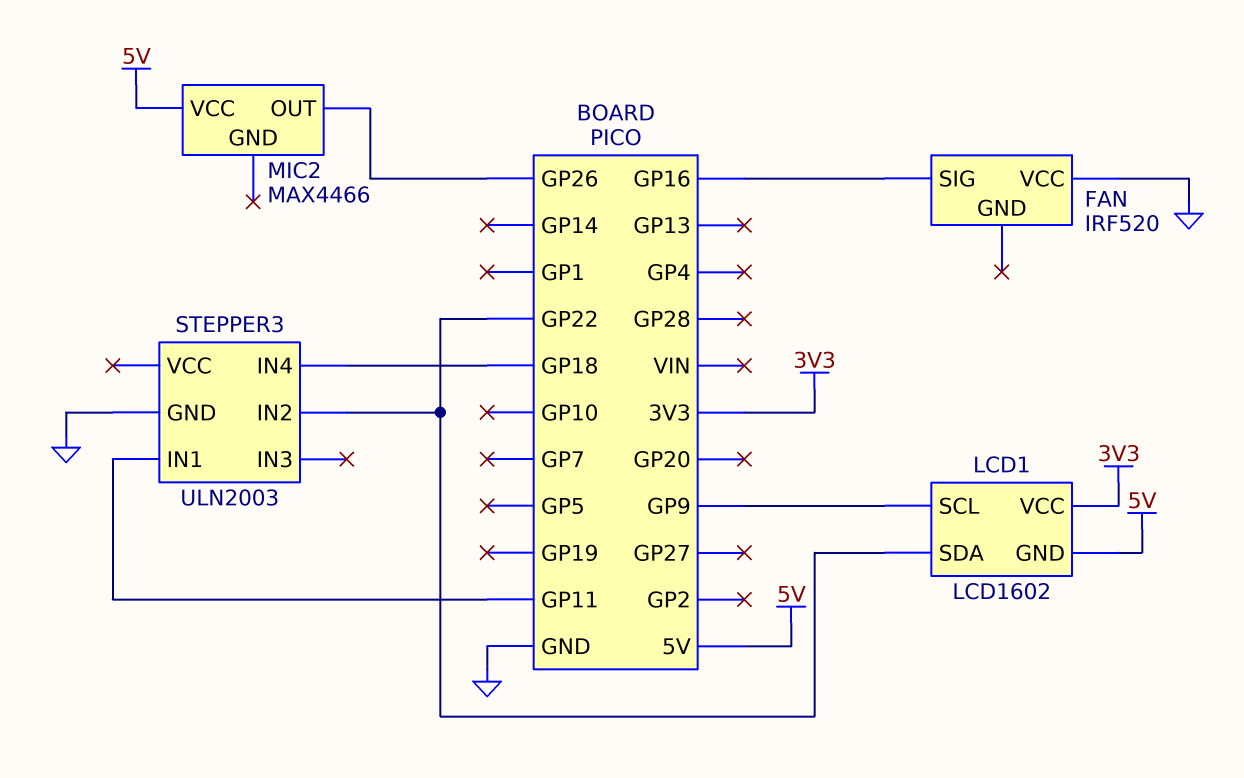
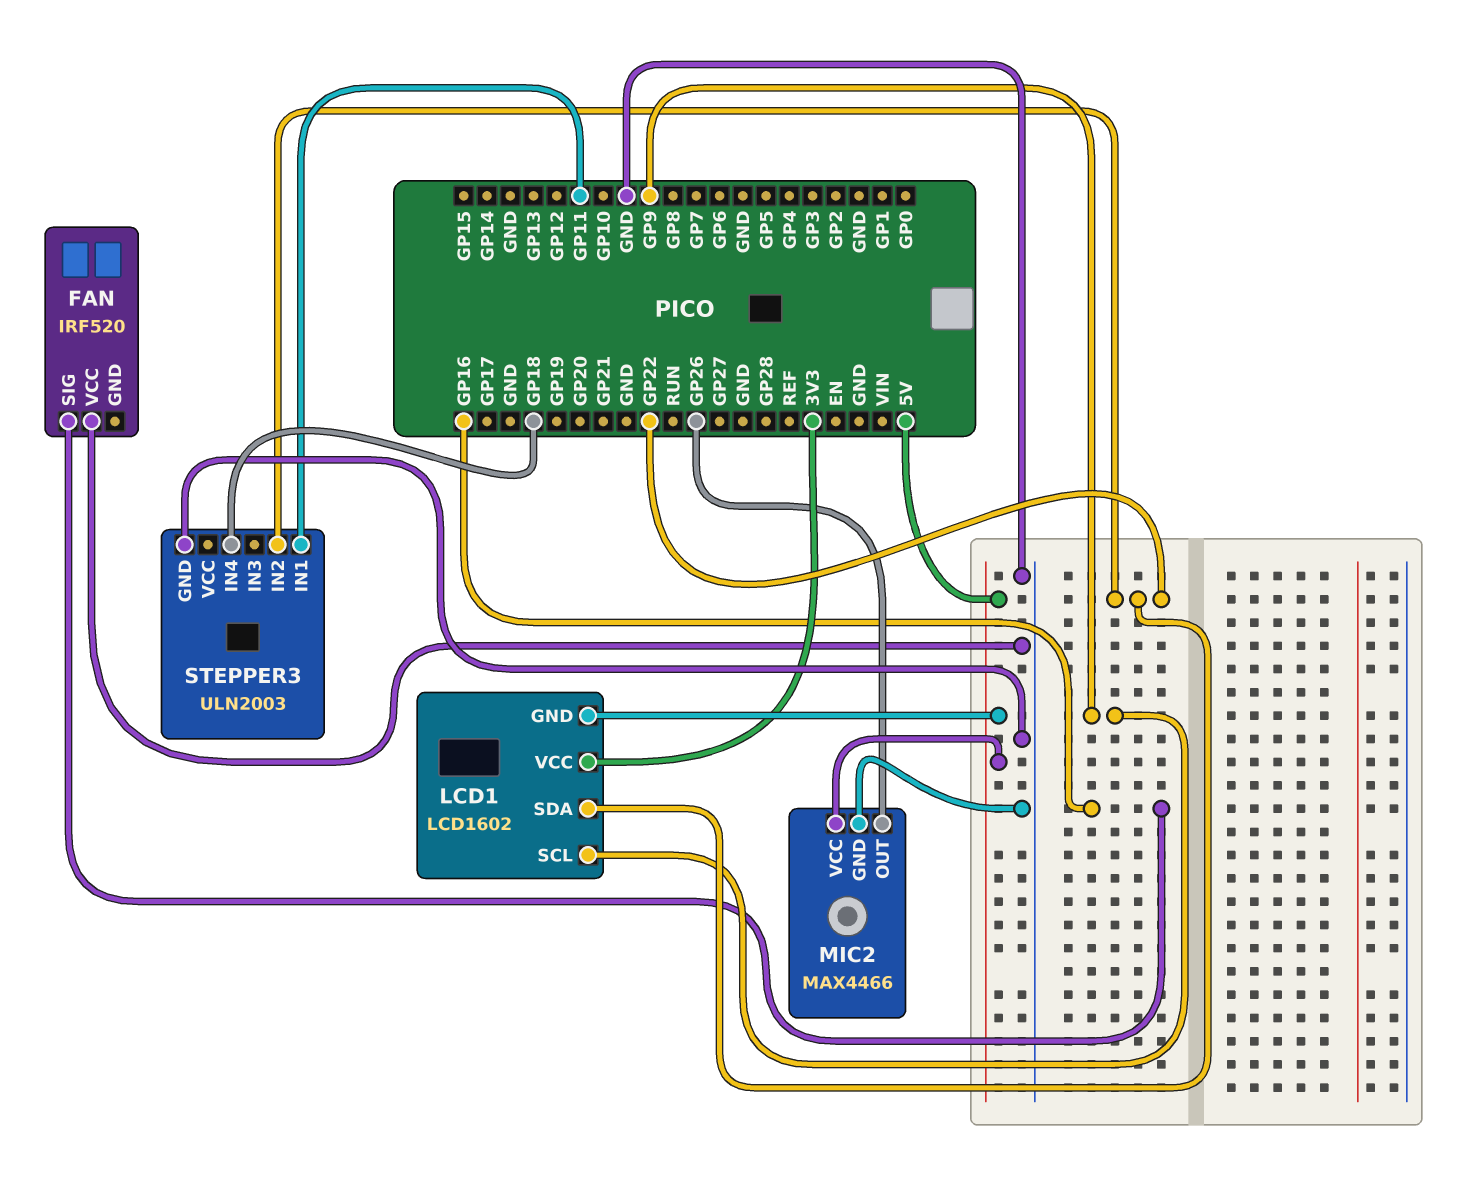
MIC2 pin GND: none -> GND

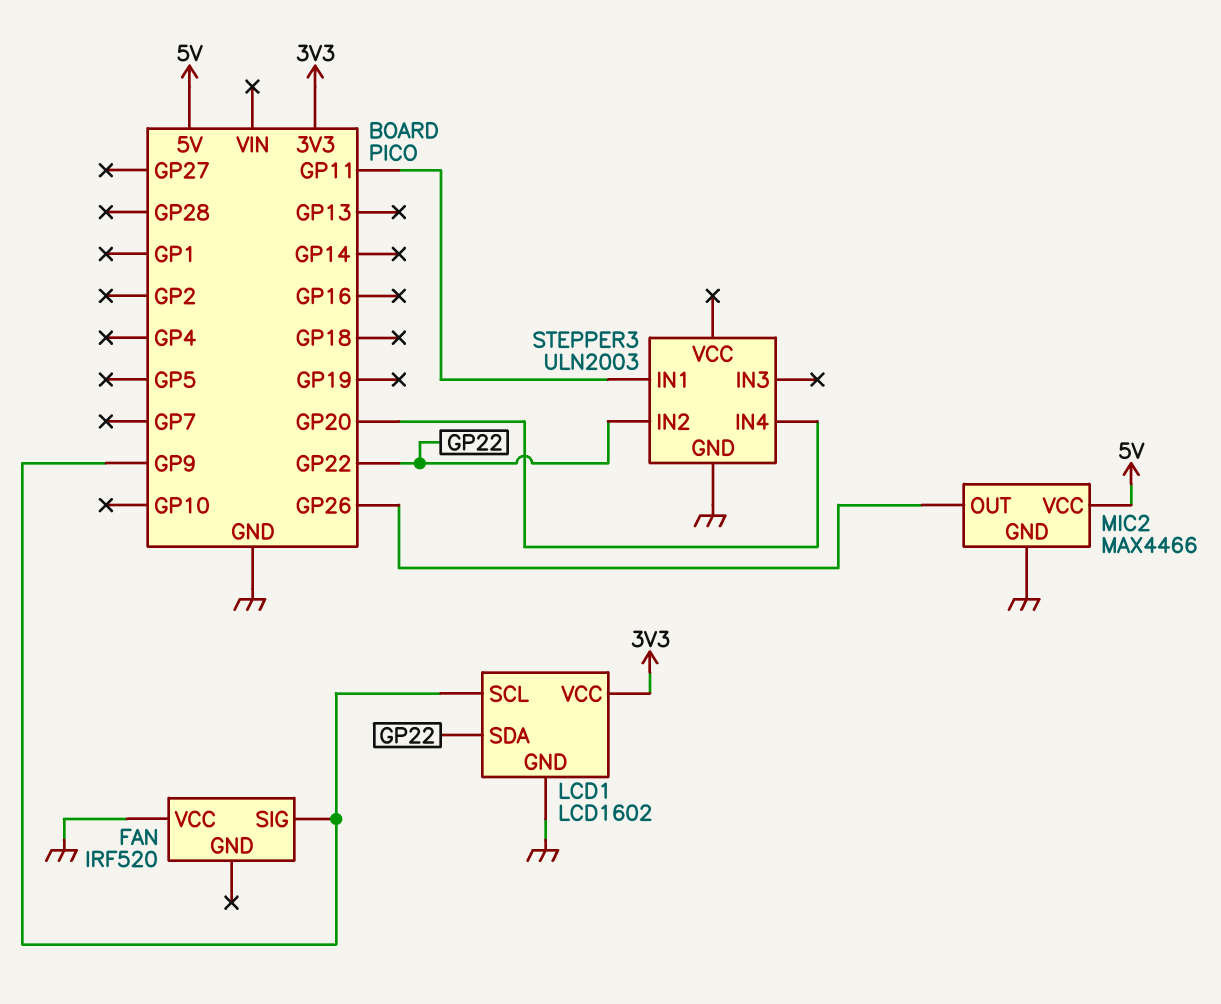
FAN pin SIG: GP16 -> GP9
LCD1 pin GND: 5V -> GND
STEPPER3 pin IN4: GP18 -> GP20

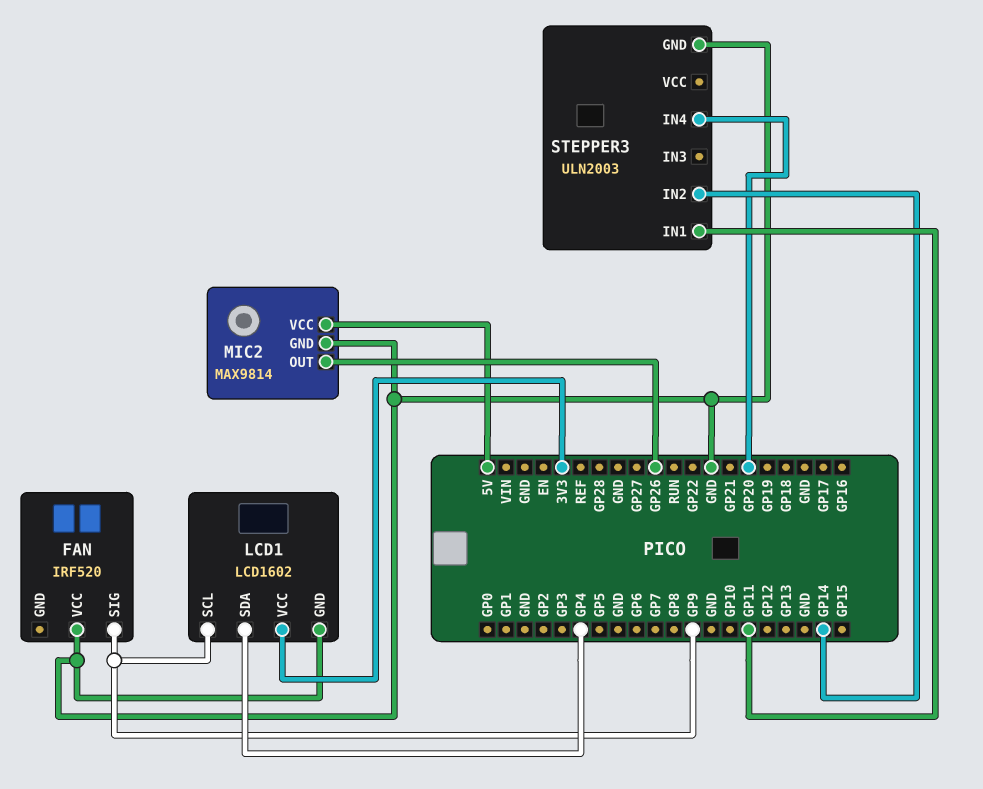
LCD1 pin SDA: GP22 -> GP4
MIC2: MAX4466 -> MAX9814
STEPPER3 pin IN2: GP22 -> GP14

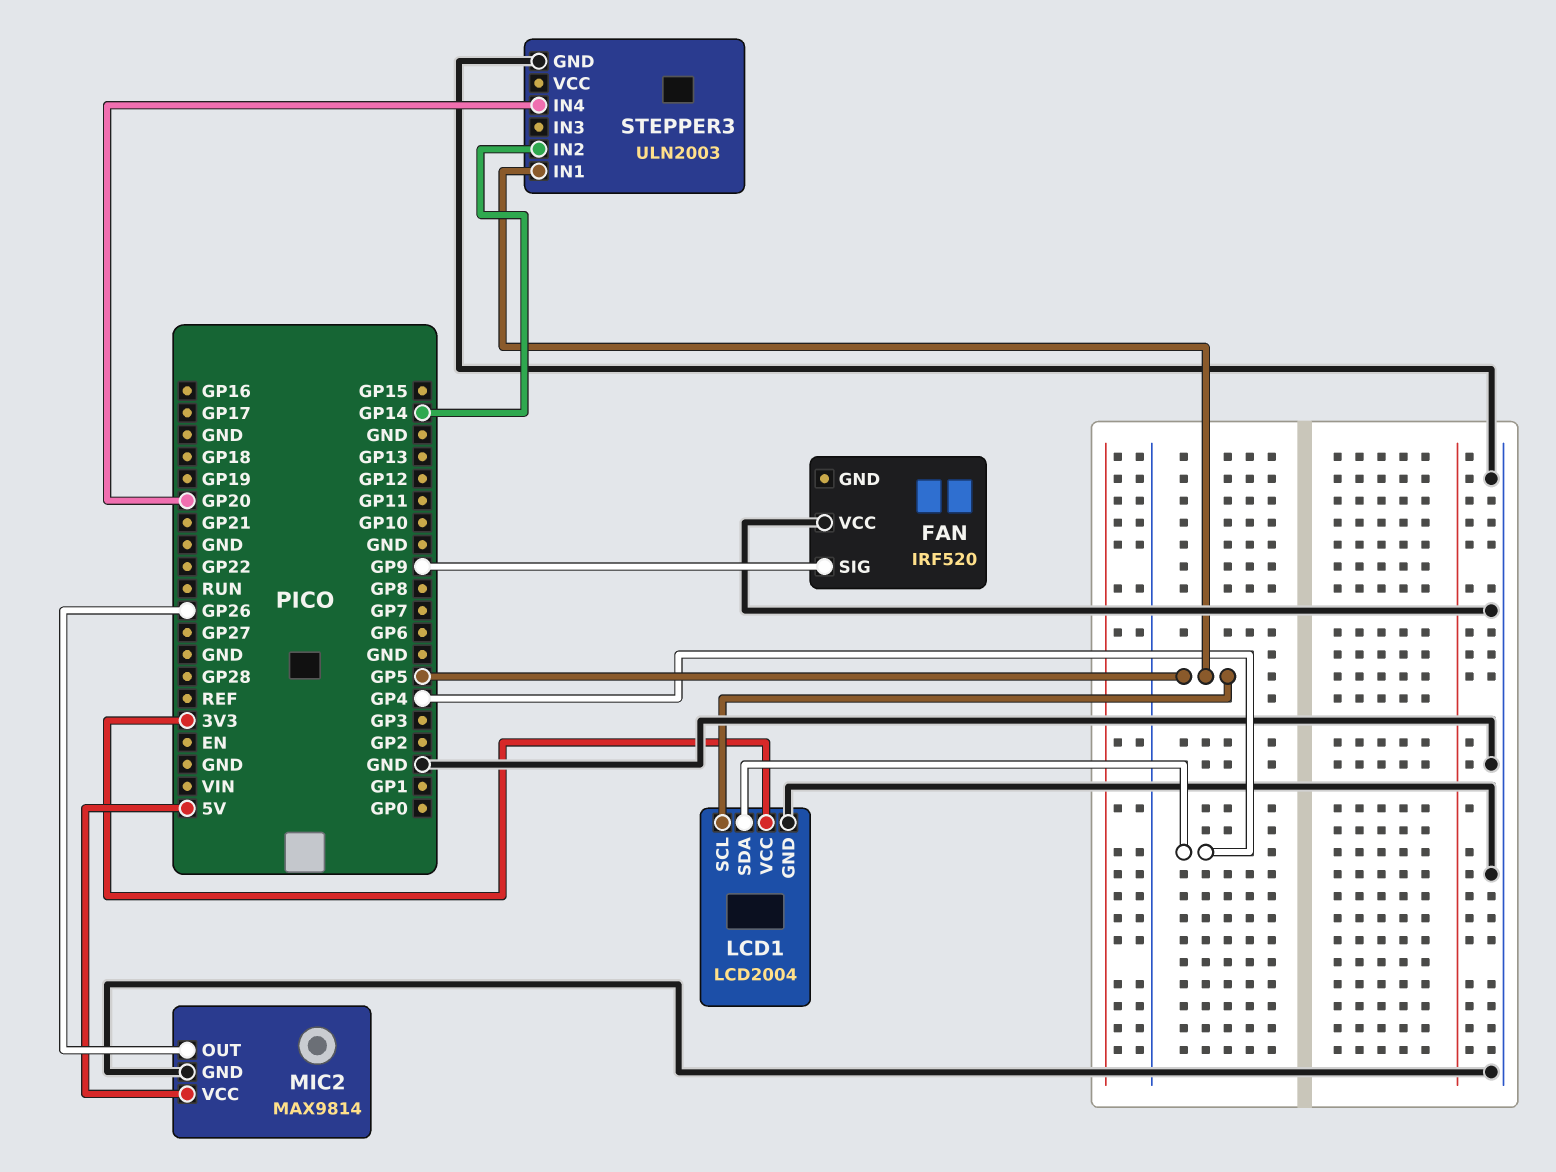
LCD1: LCD1602 -> LCD2004
LCD1 pin SCL: GP9 -> GP5
STEPPER3 pin IN1: GP11 -> GP5

